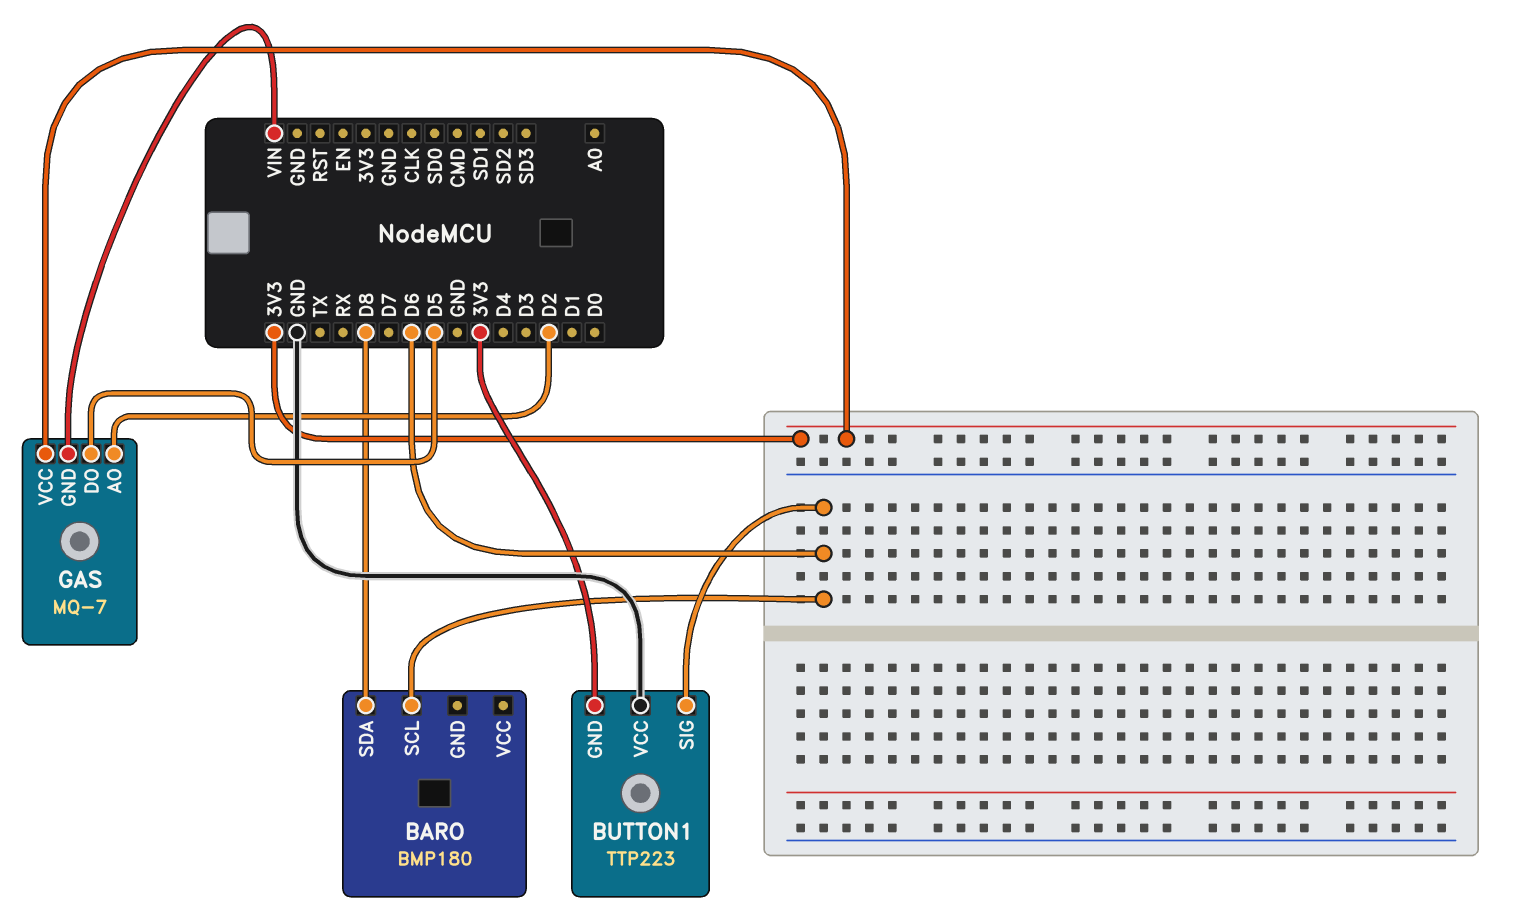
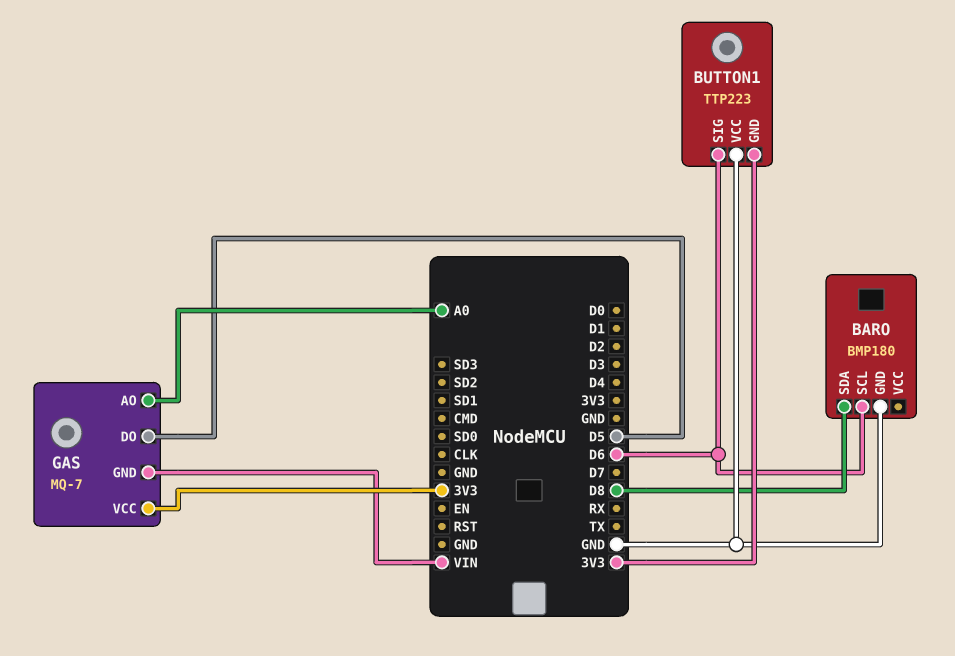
BARO pin GND: none -> GND
GAS pin AO: D2 -> A0

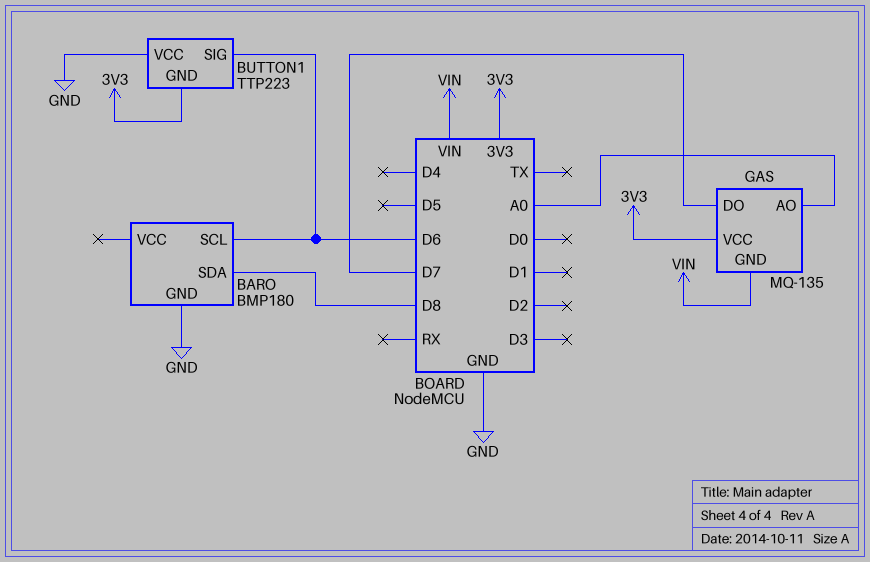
GAS: MQ-7 -> MQ-135
GAS pin DO: D5 -> D7

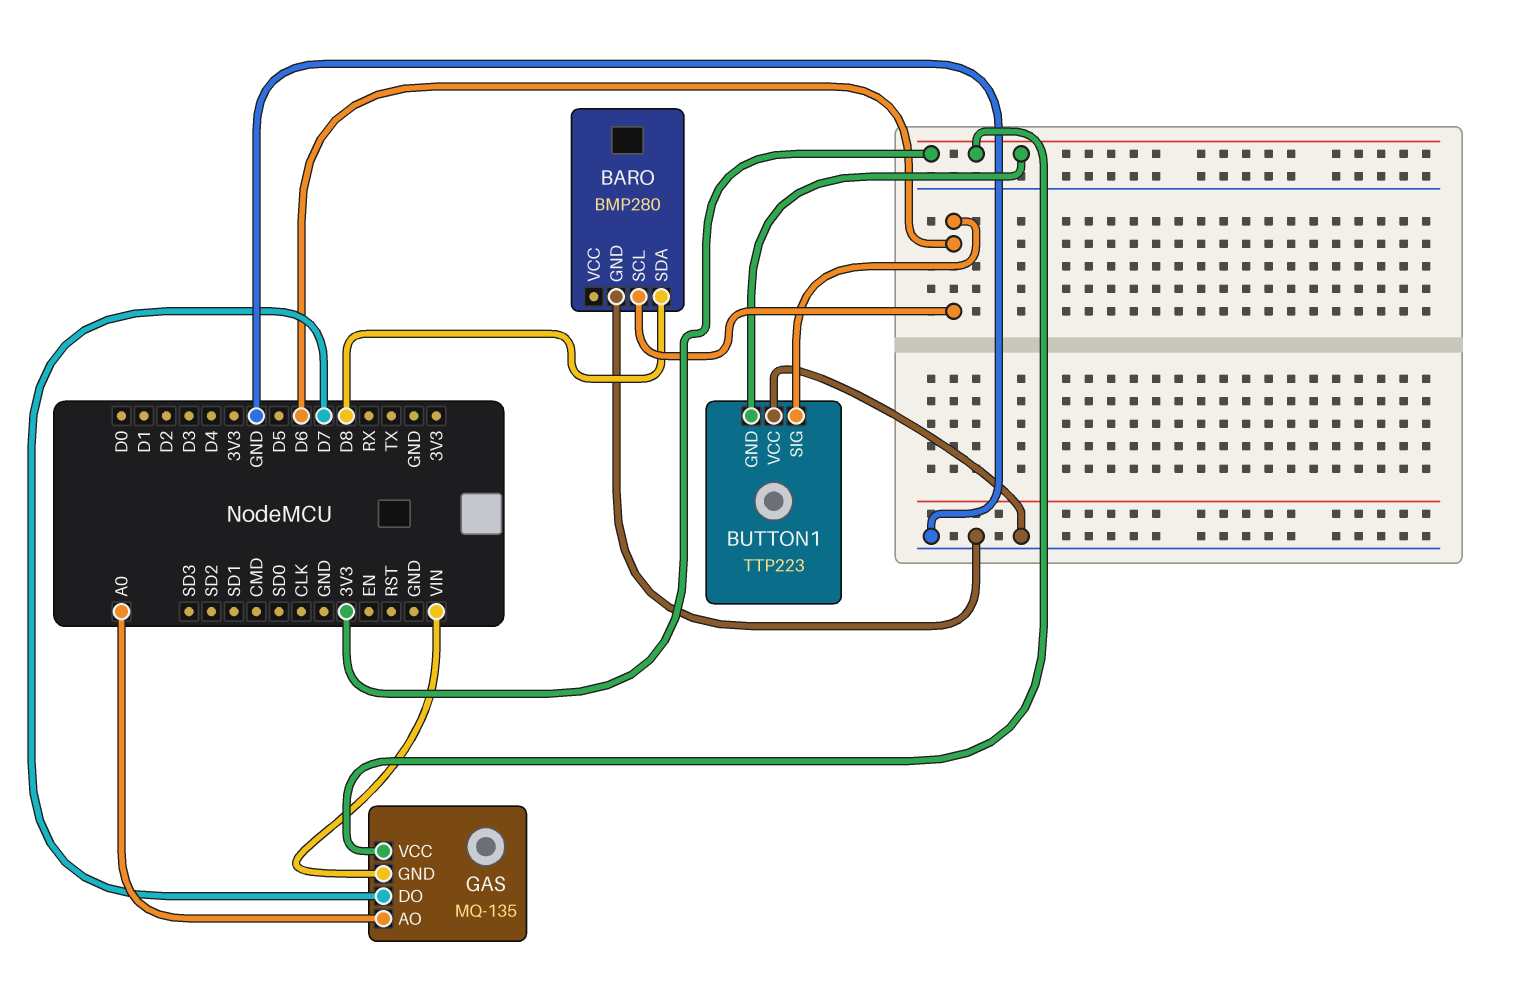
BARO: BMP180 -> BMP280

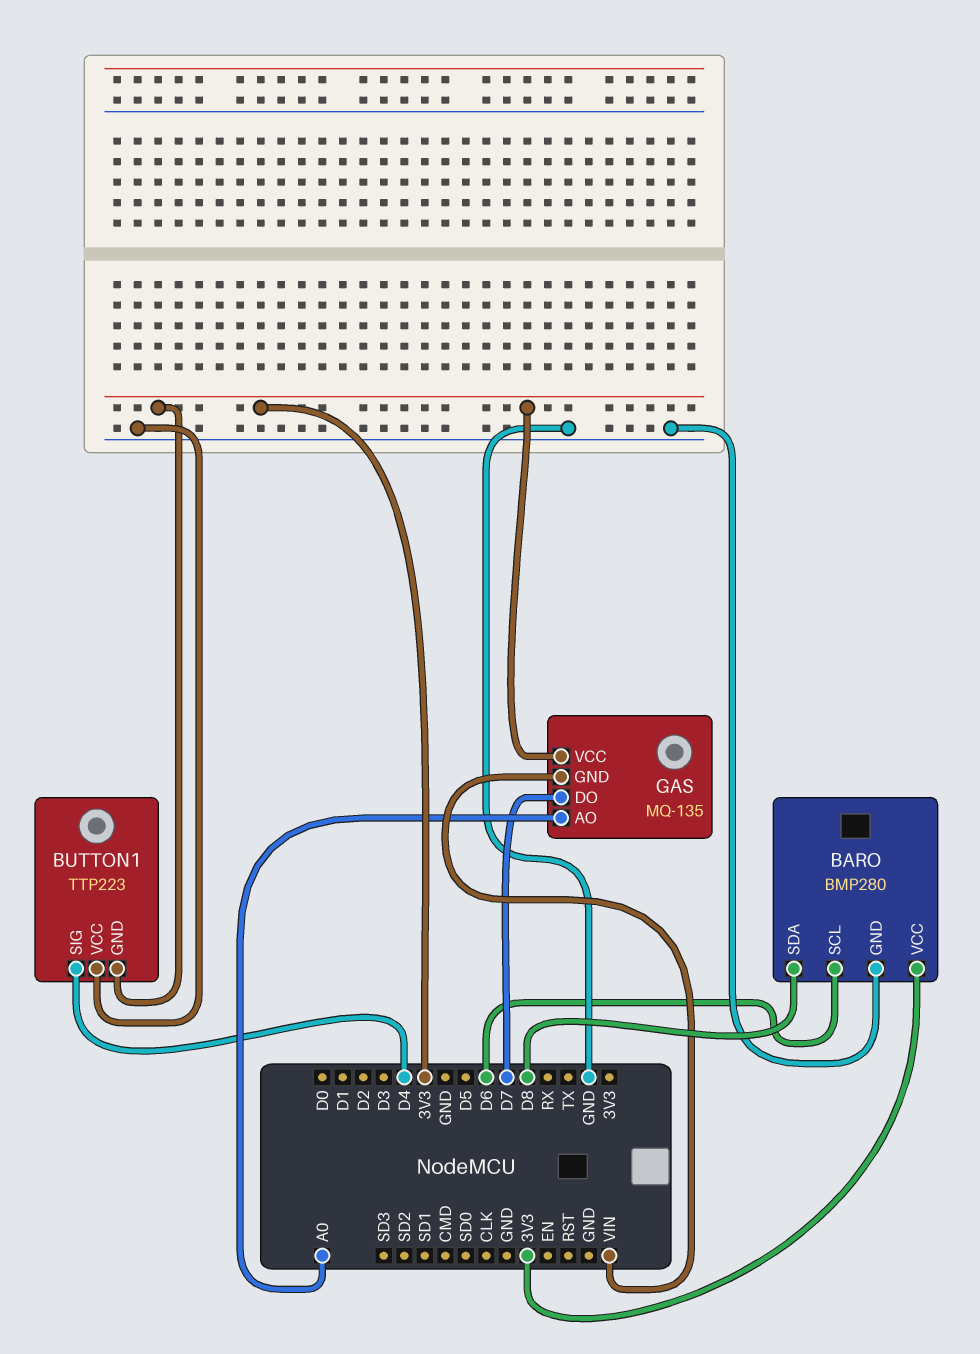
BARO pin VCC: none -> 3V3
BUTTON1 pin SIG: D6 -> D4

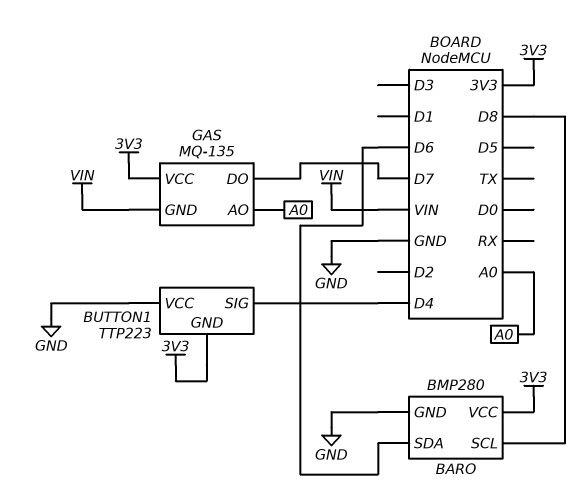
BARO pin SCL: D6 -> D8
BARO pin SDA: D8 -> D6

